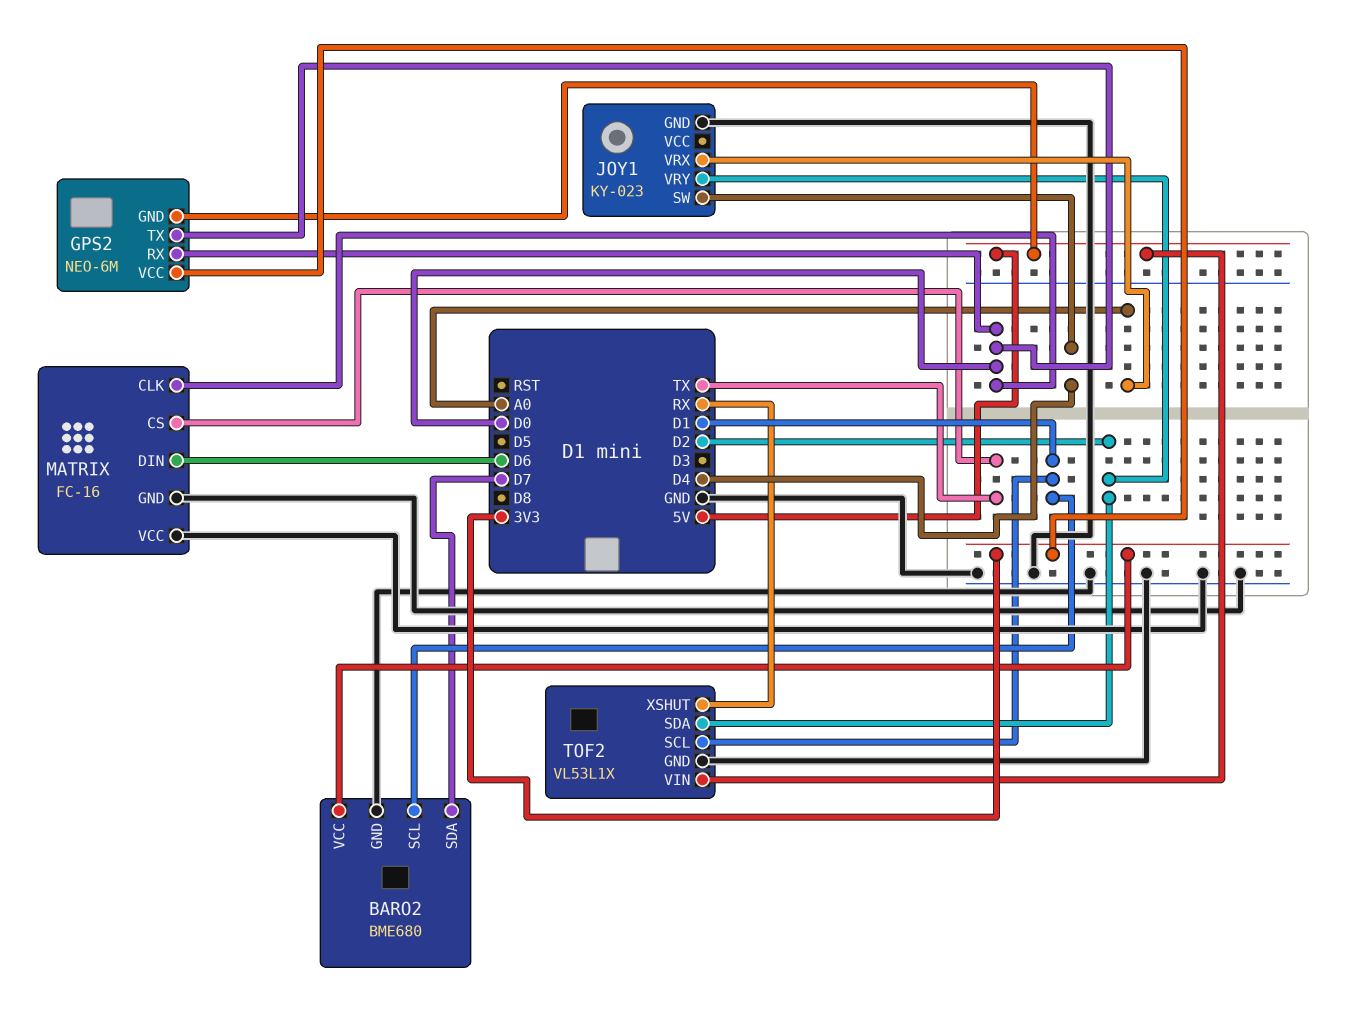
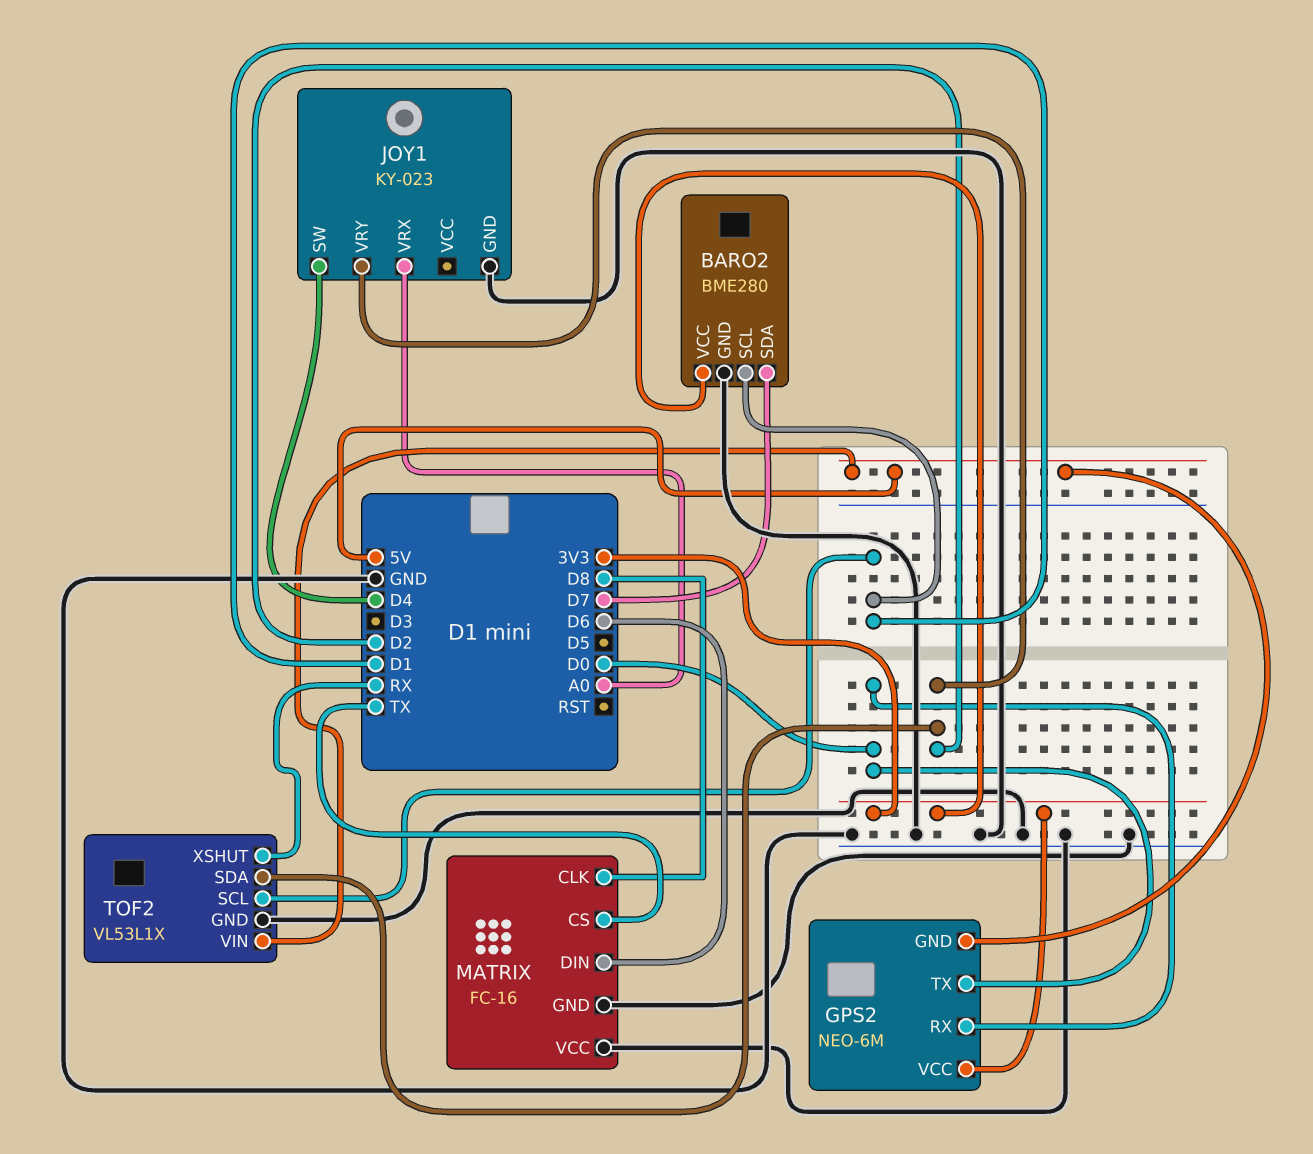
BARO2: BME680 -> BME280
MATRIX pin CLK: D0 -> D8

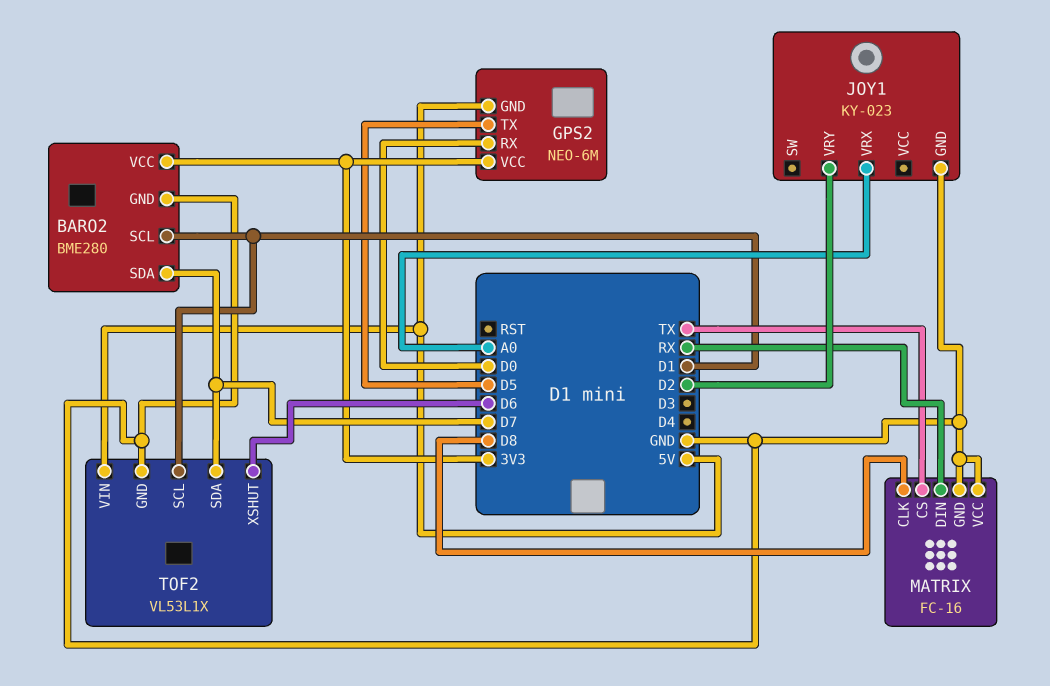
GPS2 pin TX: D0 -> D5
JOY1 pin SW: D4 -> none
MATRIX pin DIN: D6 -> RX
TOF2 pin SDA: D2 -> D7
TOF2 pin XSHUT: RX -> D6

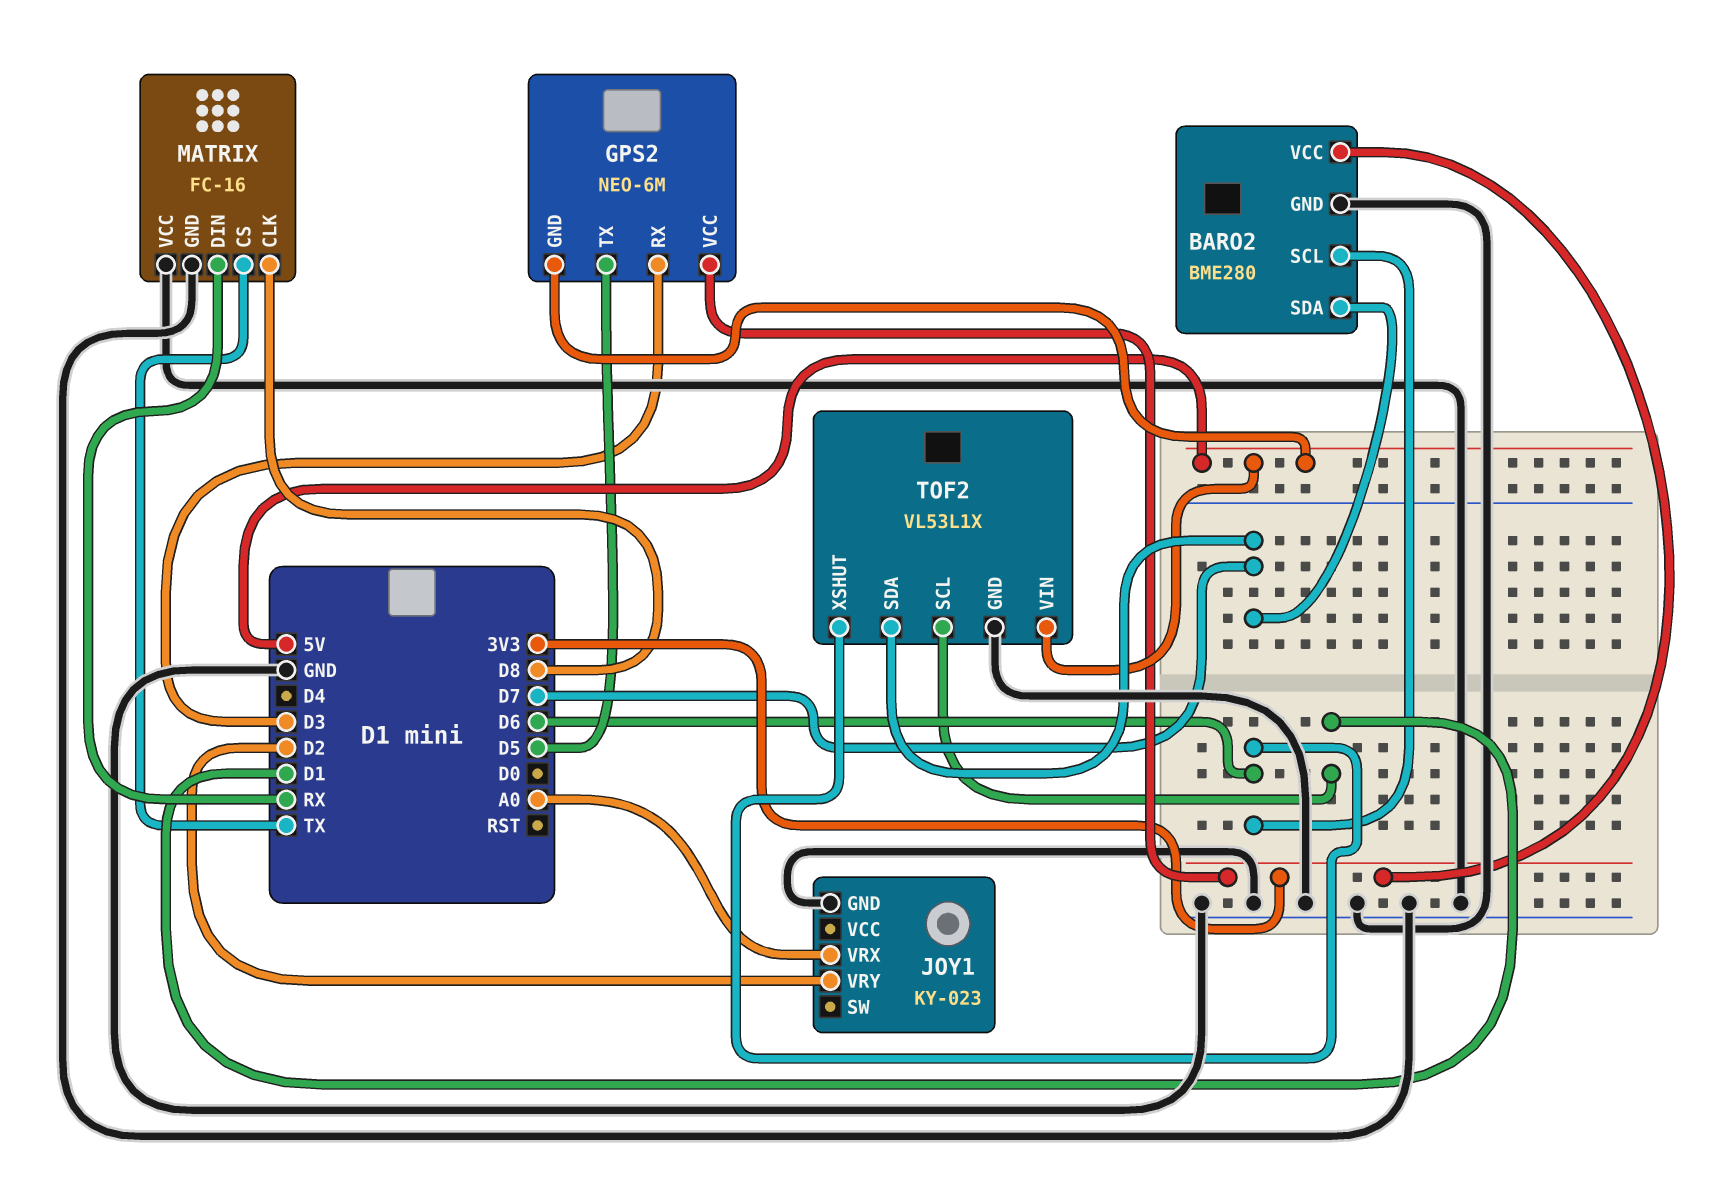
BARO2 pin SCL: D1 -> D6
GPS2 pin RX: D0 -> D3

